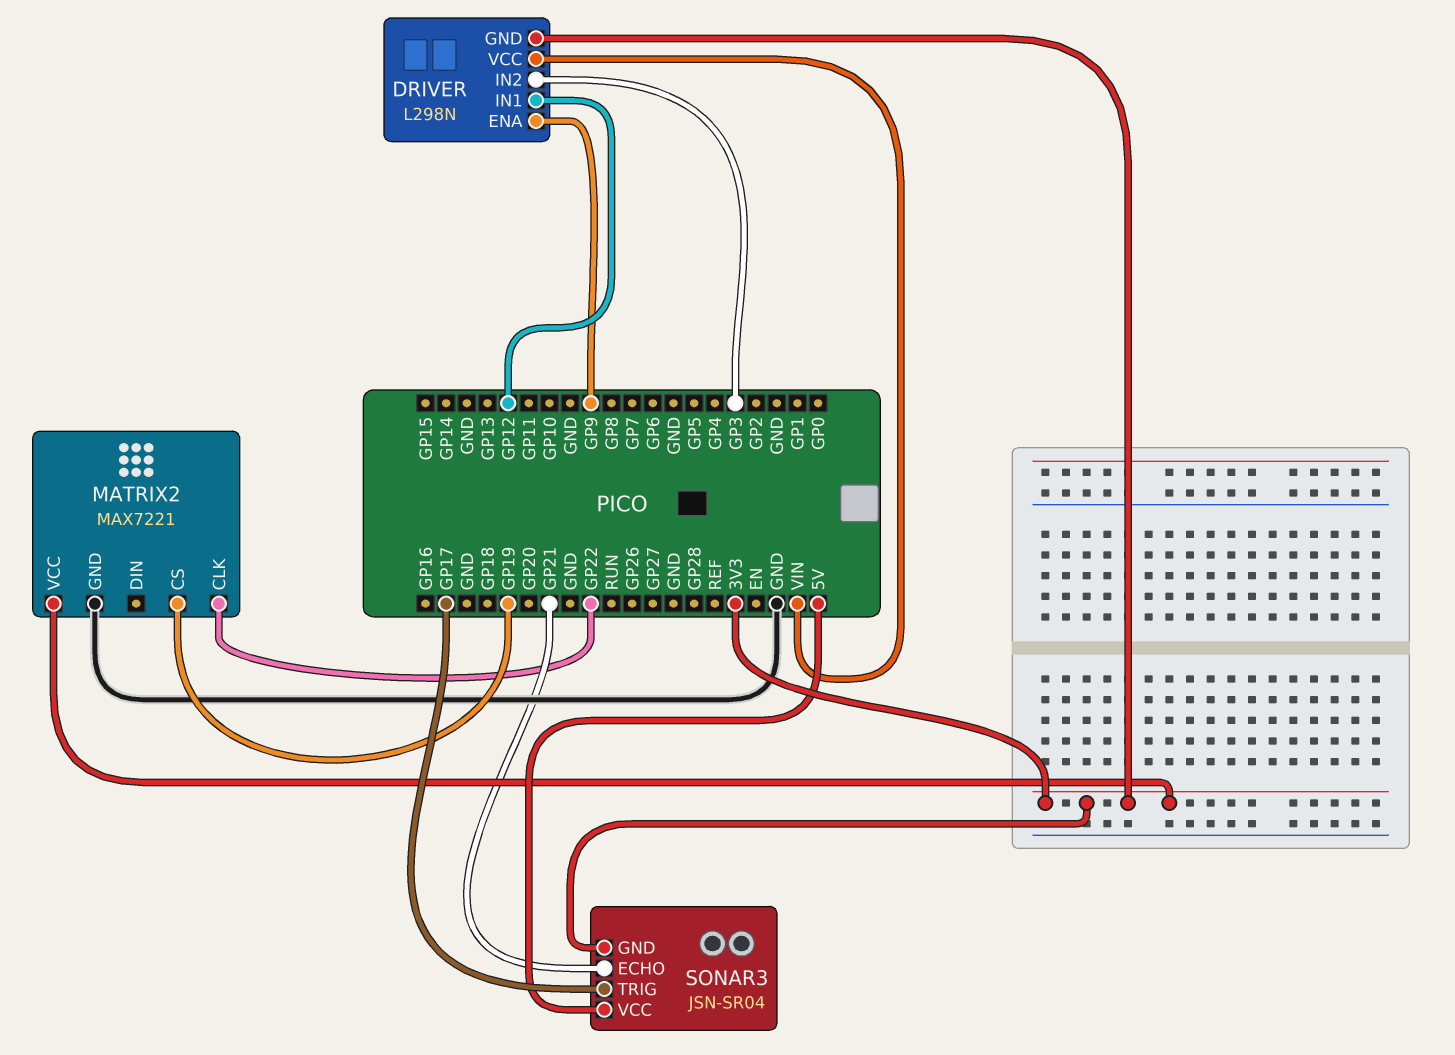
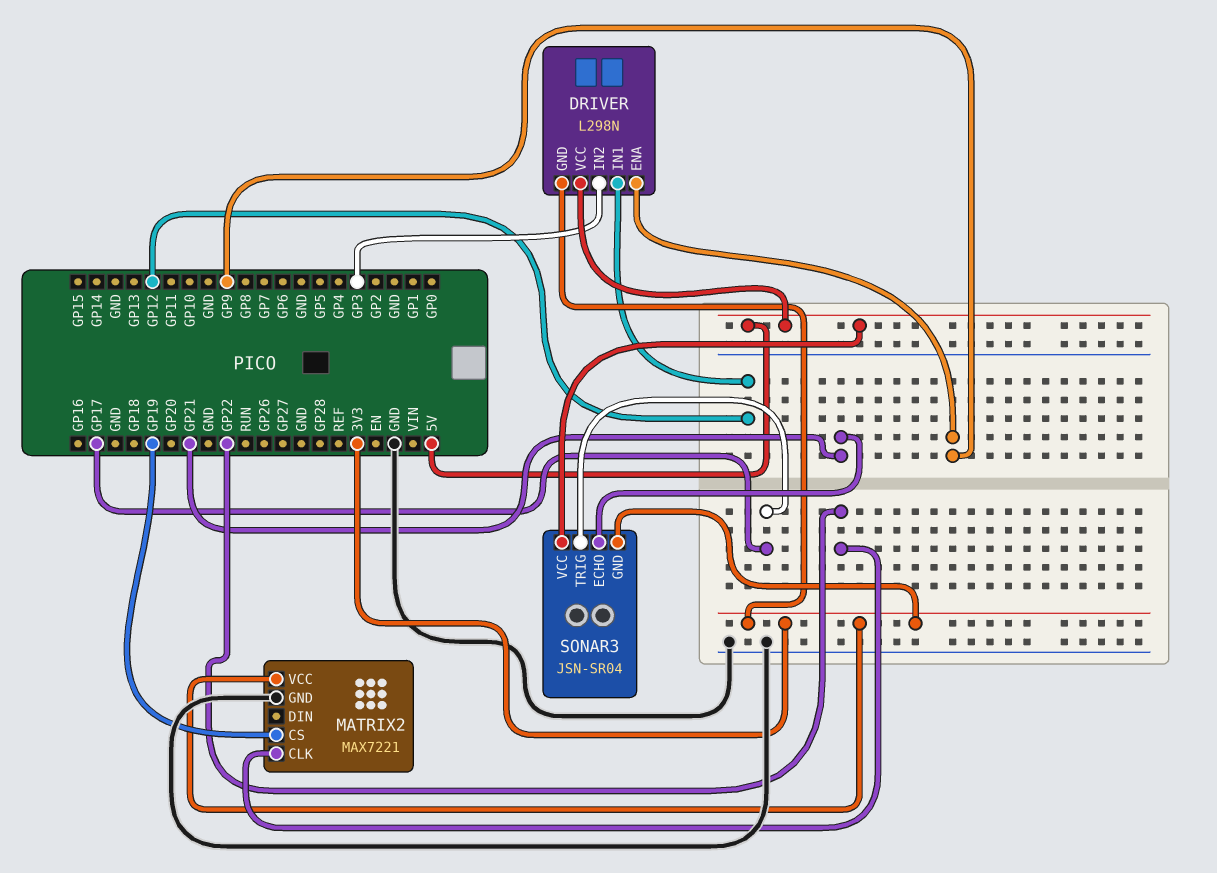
DRIVER pin VCC: VIN -> 5V

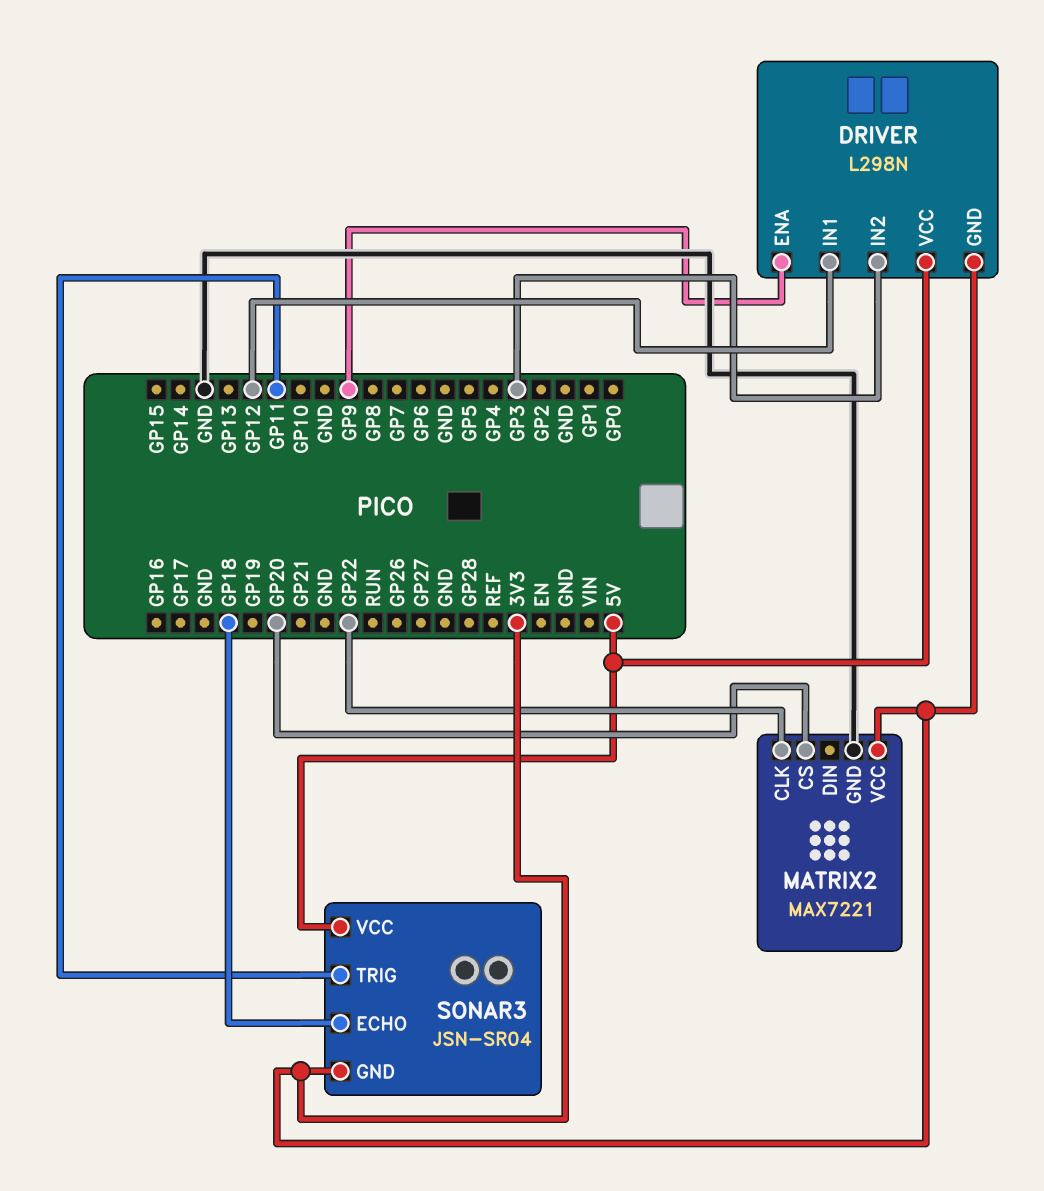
MATRIX2 pin CS: GP19 -> GP20
SONAR3 pin ECHO: GP21 -> GP18
SONAR3 pin TRIG: GP17 -> GP11

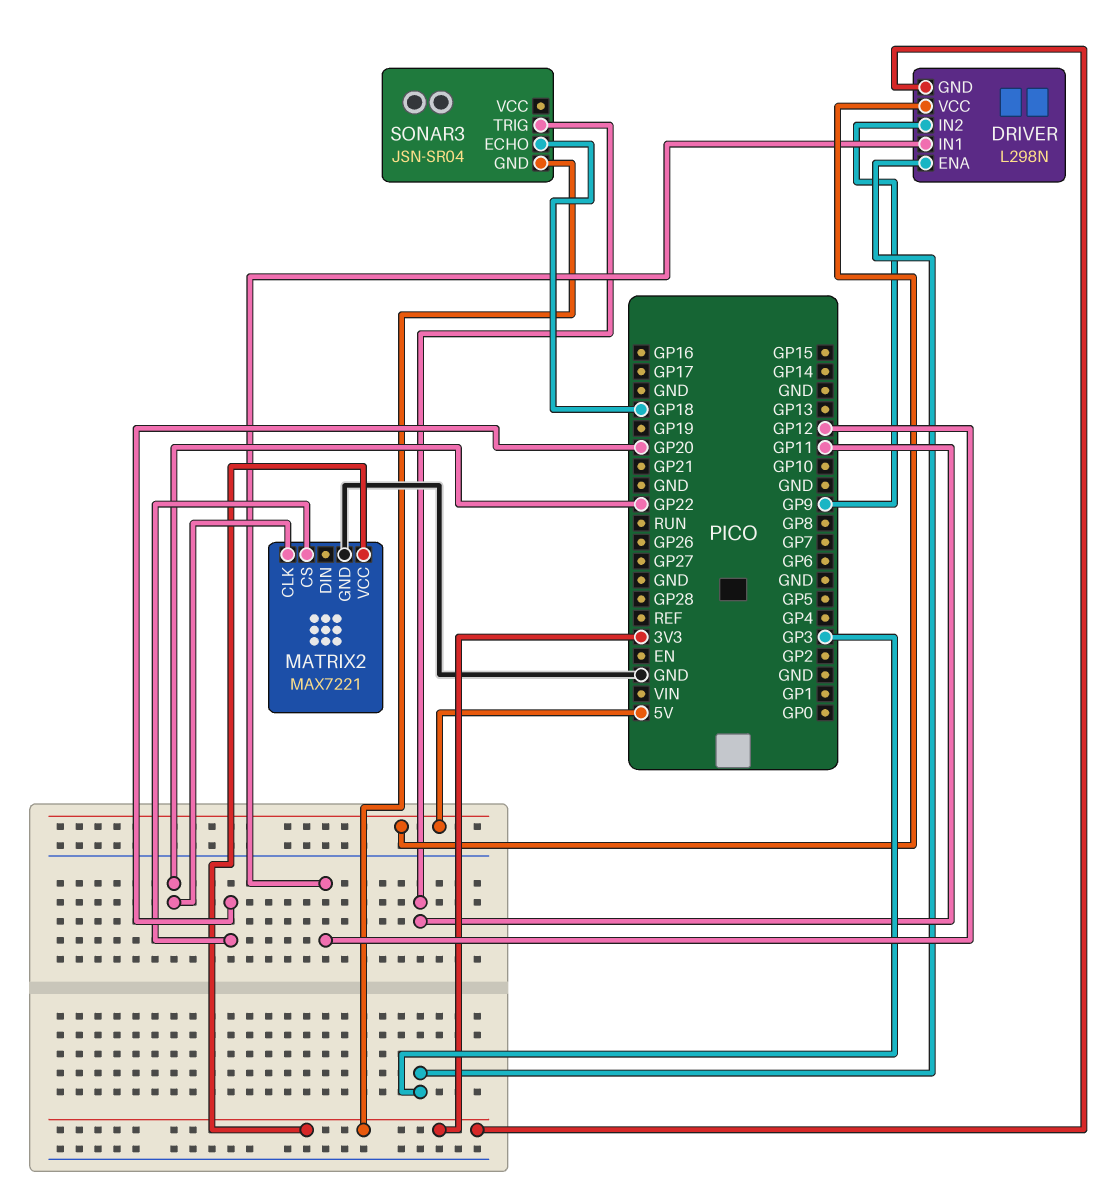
DRIVER pin ENA: GP9 -> GP3
DRIVER pin IN2: GP3 -> GP9
SONAR3 pin VCC: 5V -> none

